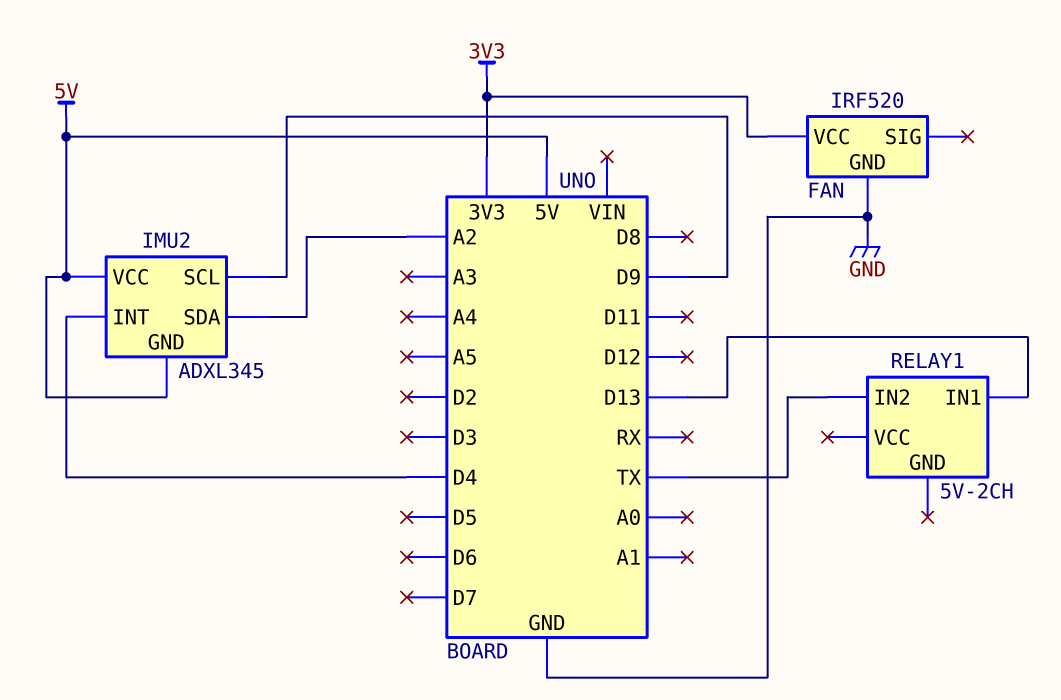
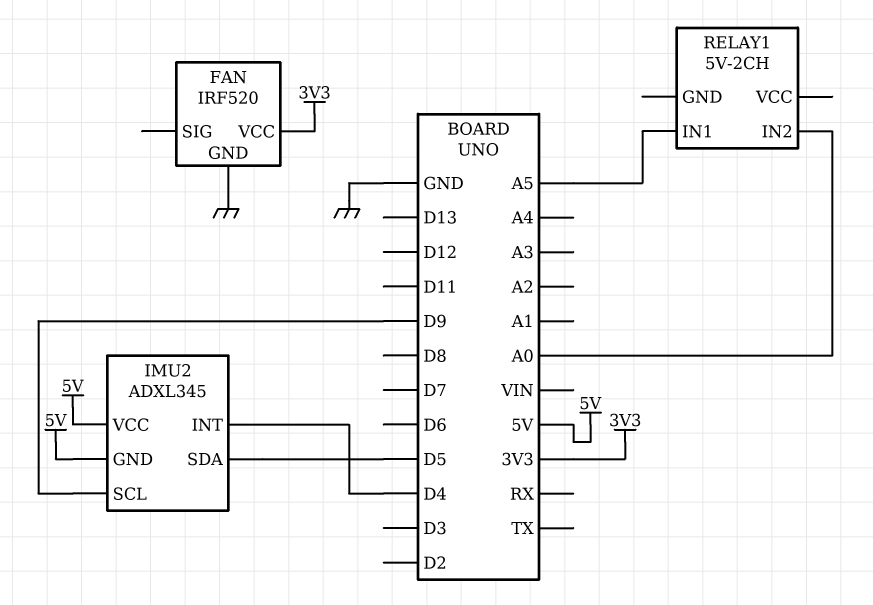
IMU2 pin SDA: A2 -> D5
RELAY1 pin IN1: D13 -> A5
RELAY1 pin IN2: TX -> A0

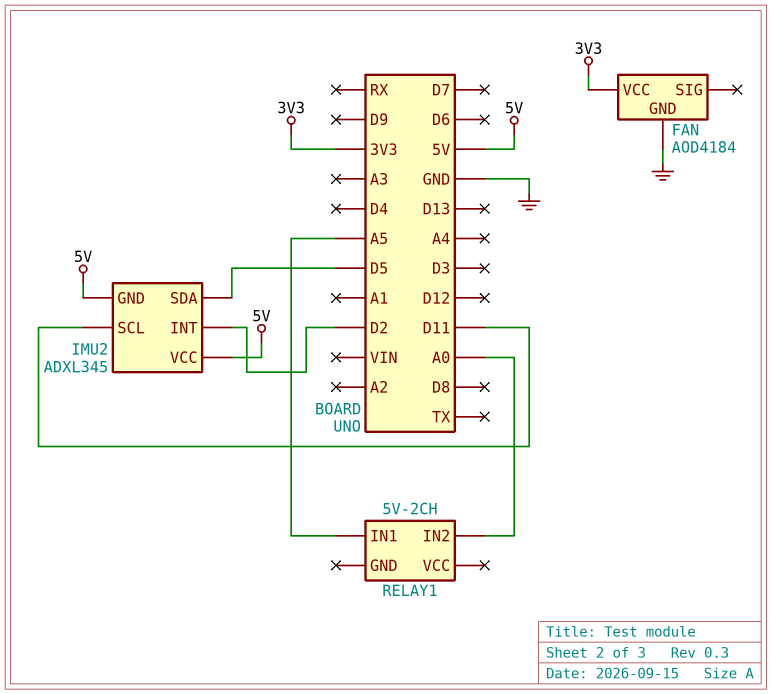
FAN: IRF520 -> AOD4184
IMU2 pin INT: D4 -> D2
IMU2 pin SCL: D9 -> D11

